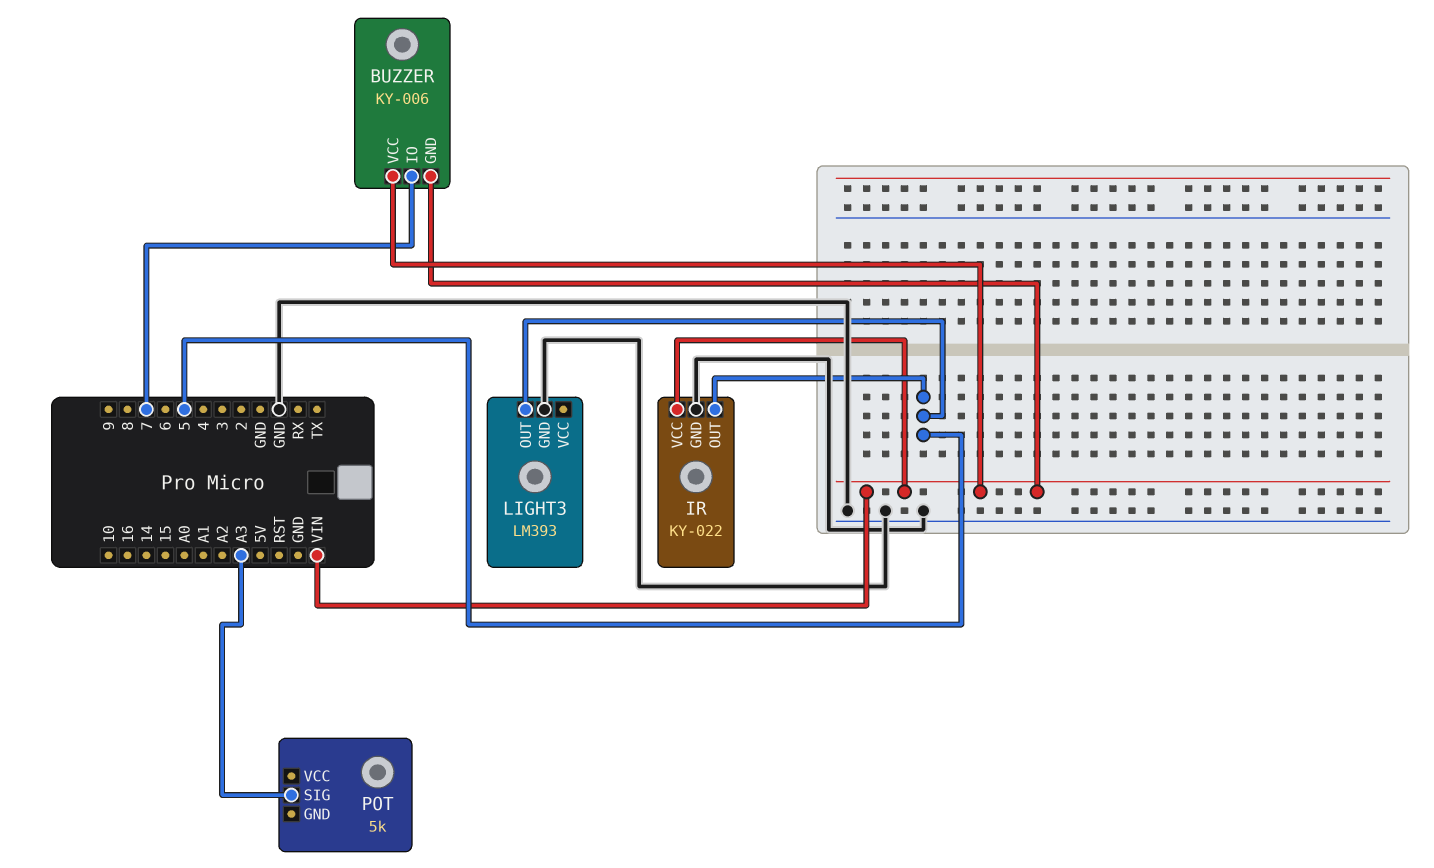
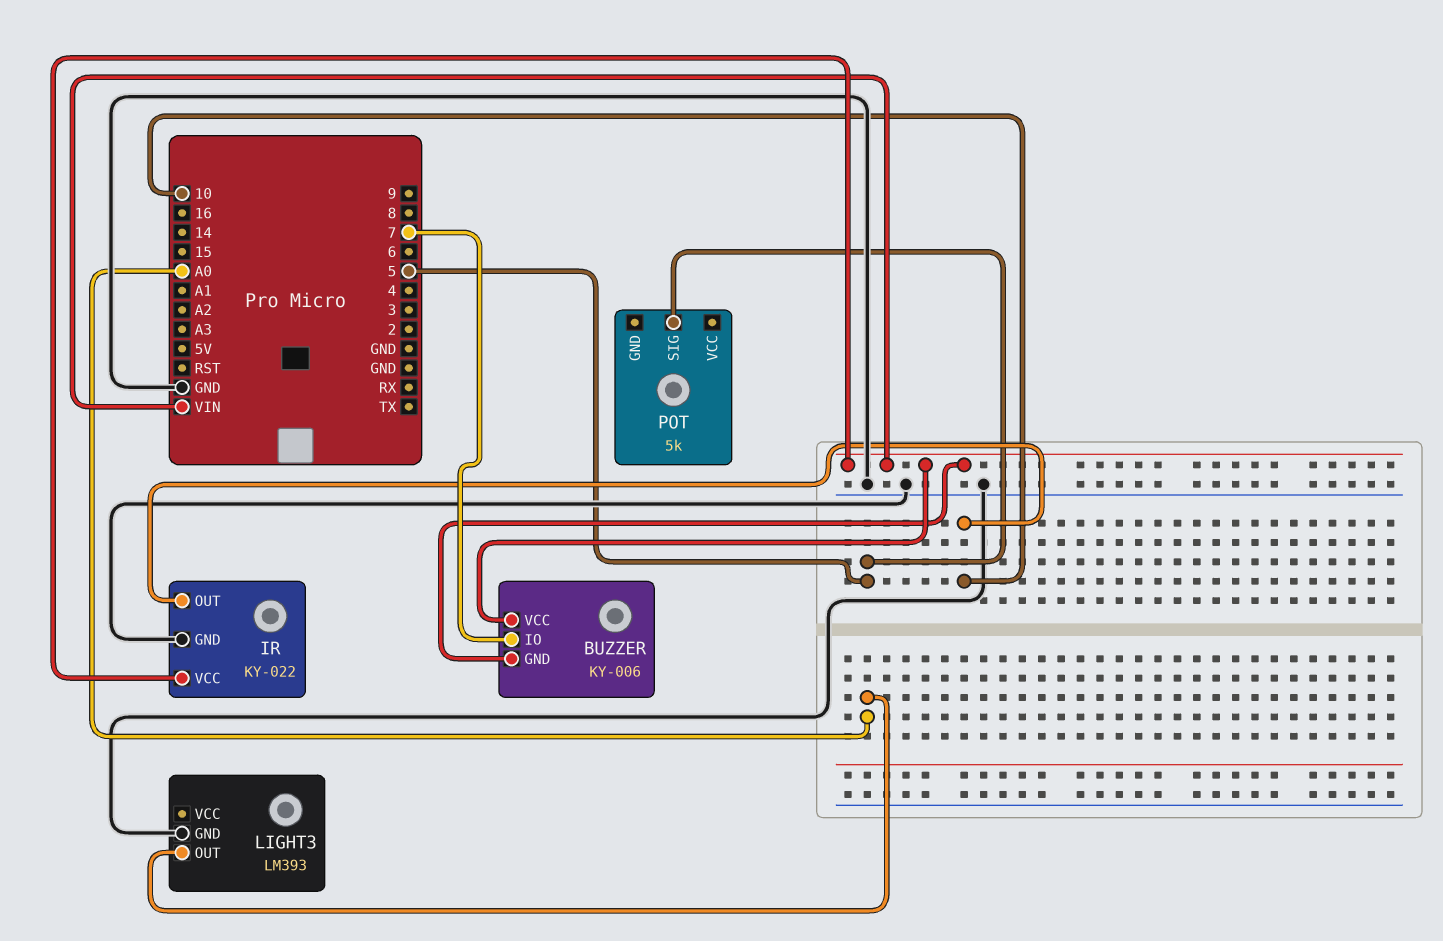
IR pin OUT: 5 -> 10
LIGHT3 pin OUT: 5 -> A0
POT pin SIG: A3 -> 5

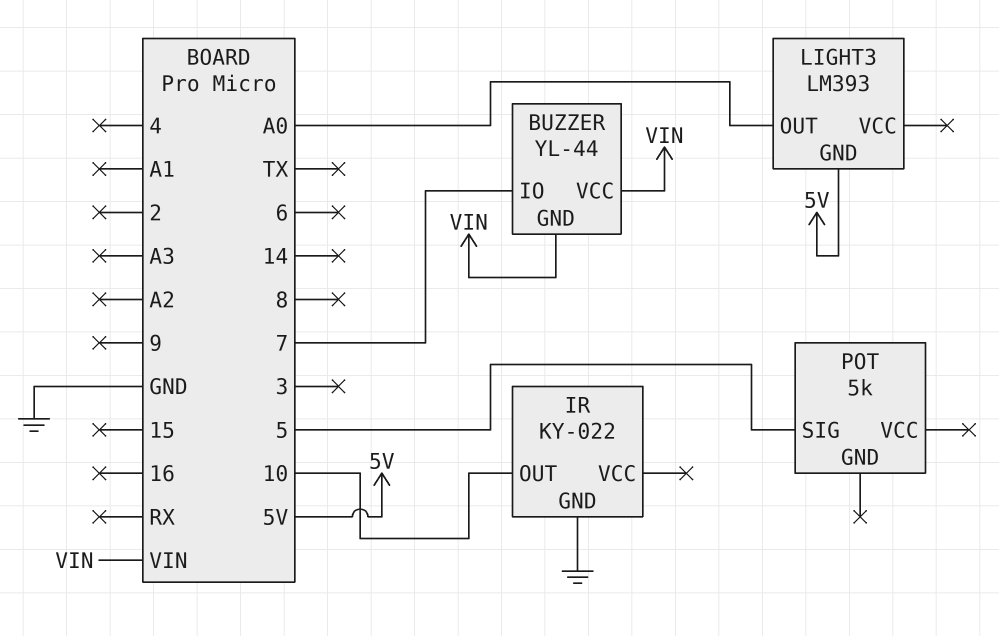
BUZZER: KY-006 -> YL-44
IR pin VCC: VIN -> none
LIGHT3 pin GND: GND -> 5V

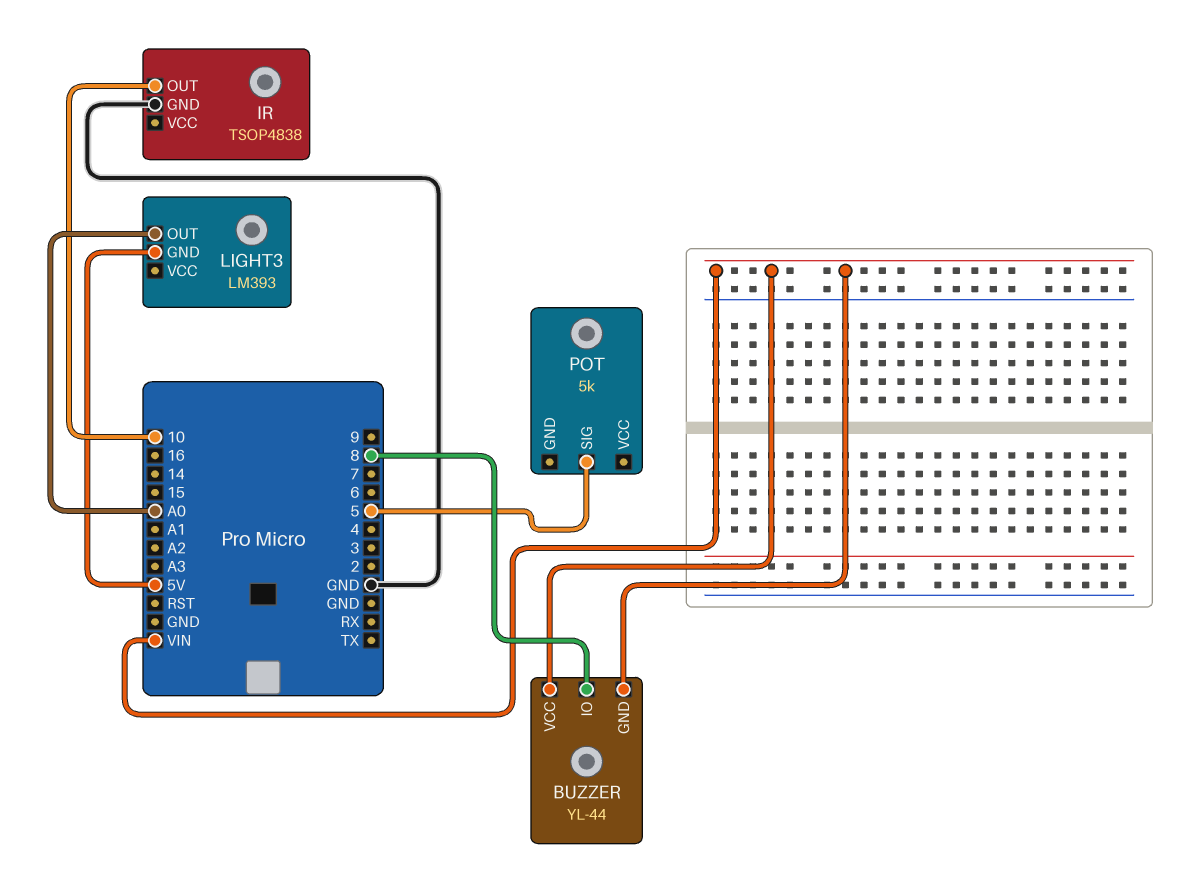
BUZZER pin IO: 7 -> 8
IR: KY-022 -> TSOP4838

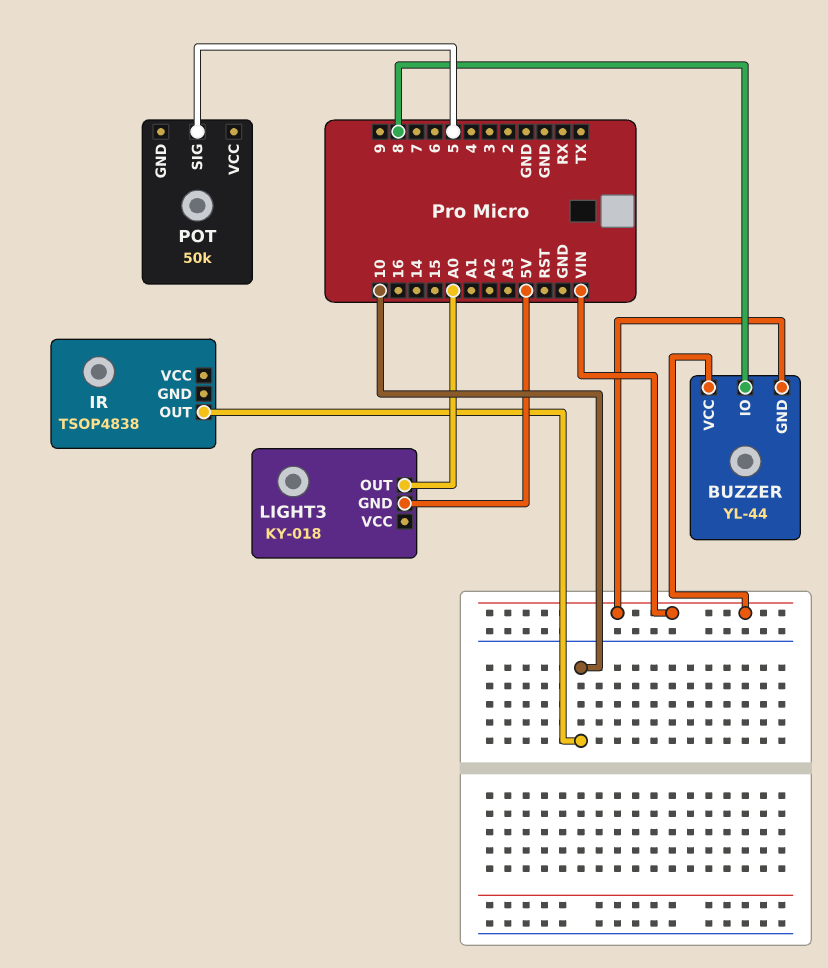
IR pin GND: GND -> none
LIGHT3: LM393 -> KY-018
POT: 5k -> 50k

